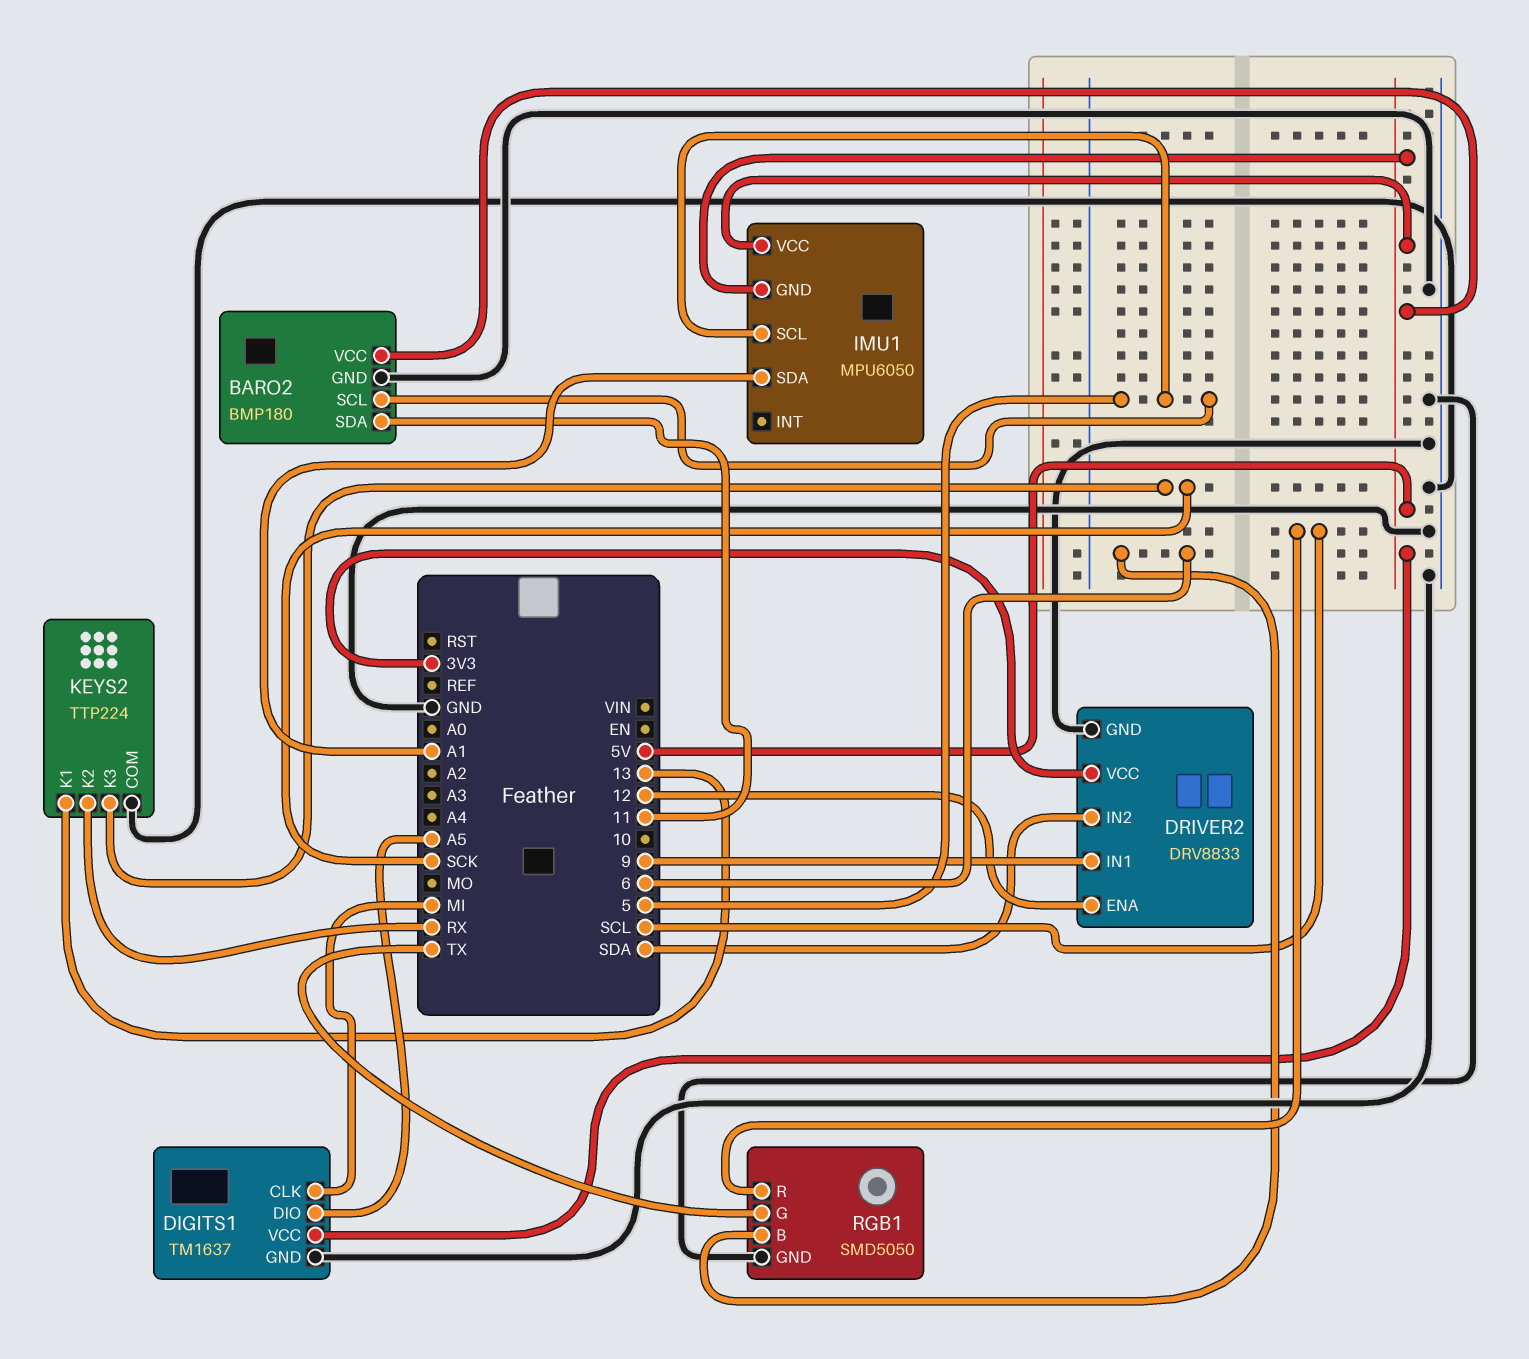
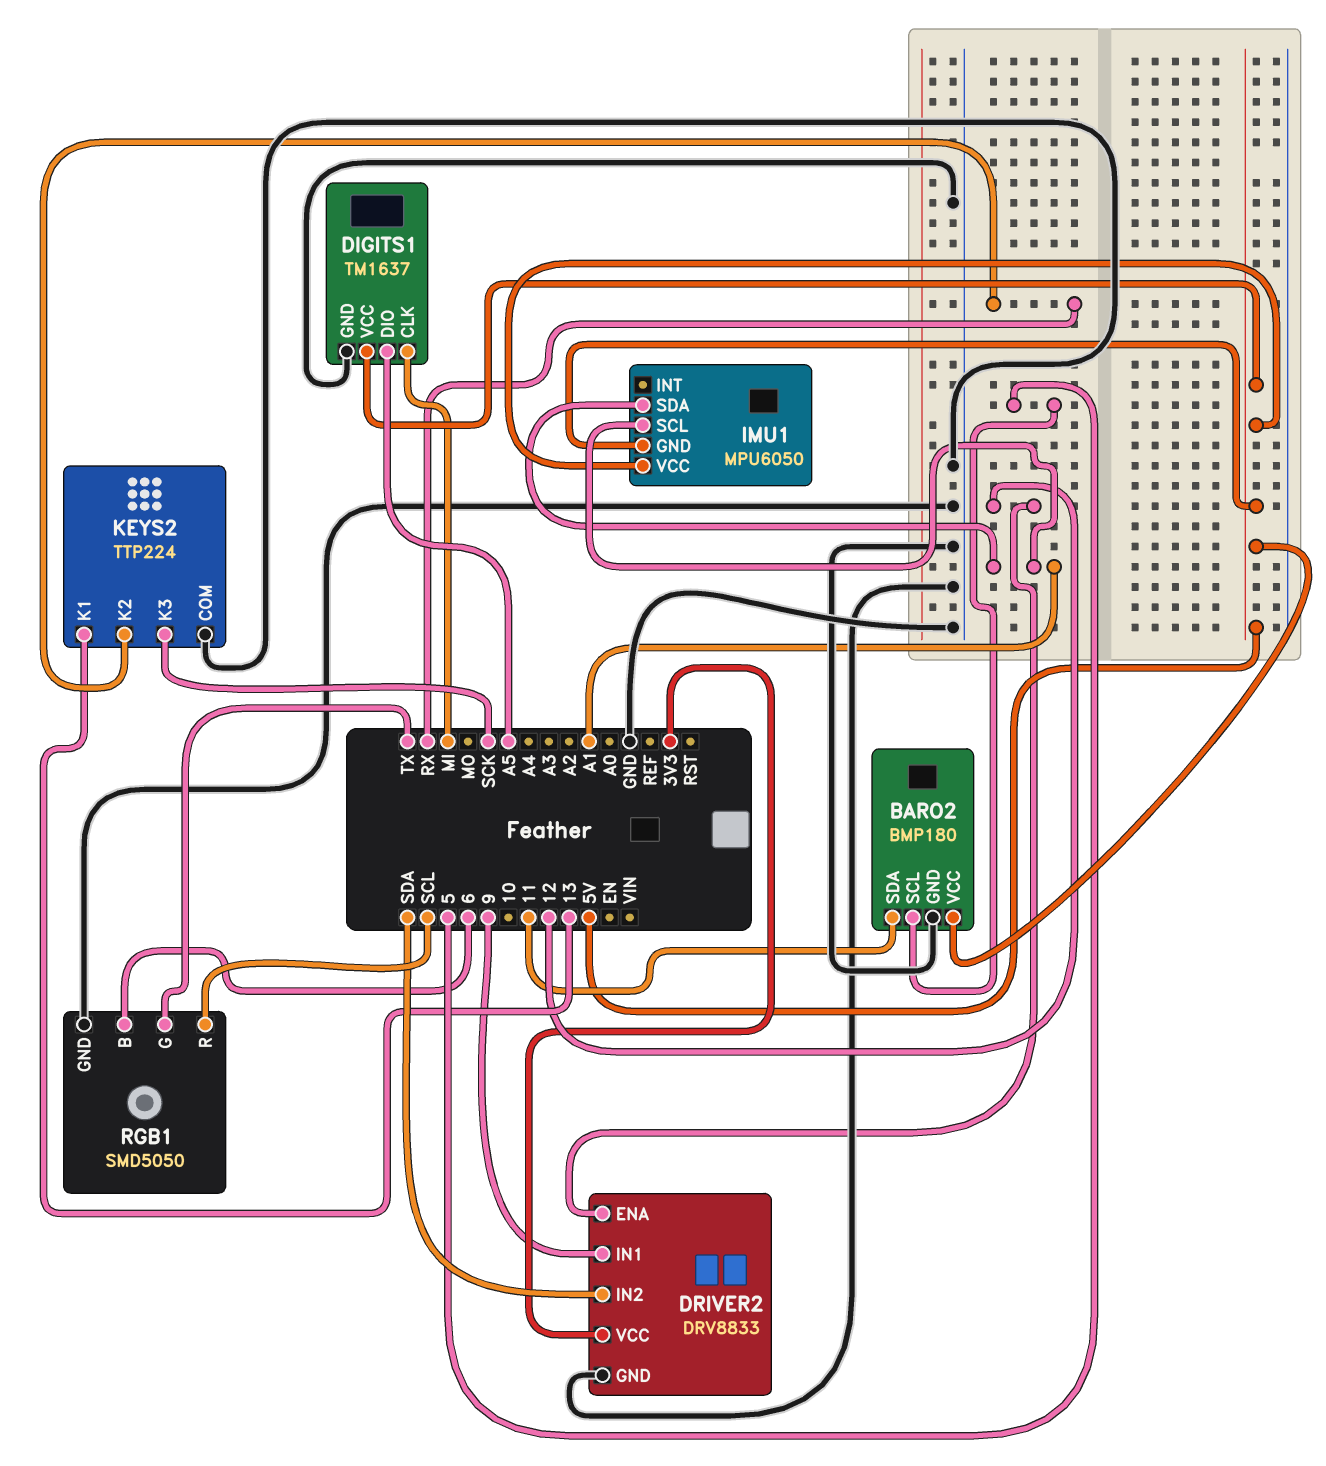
IMU1 pin SCL: 5 -> A1

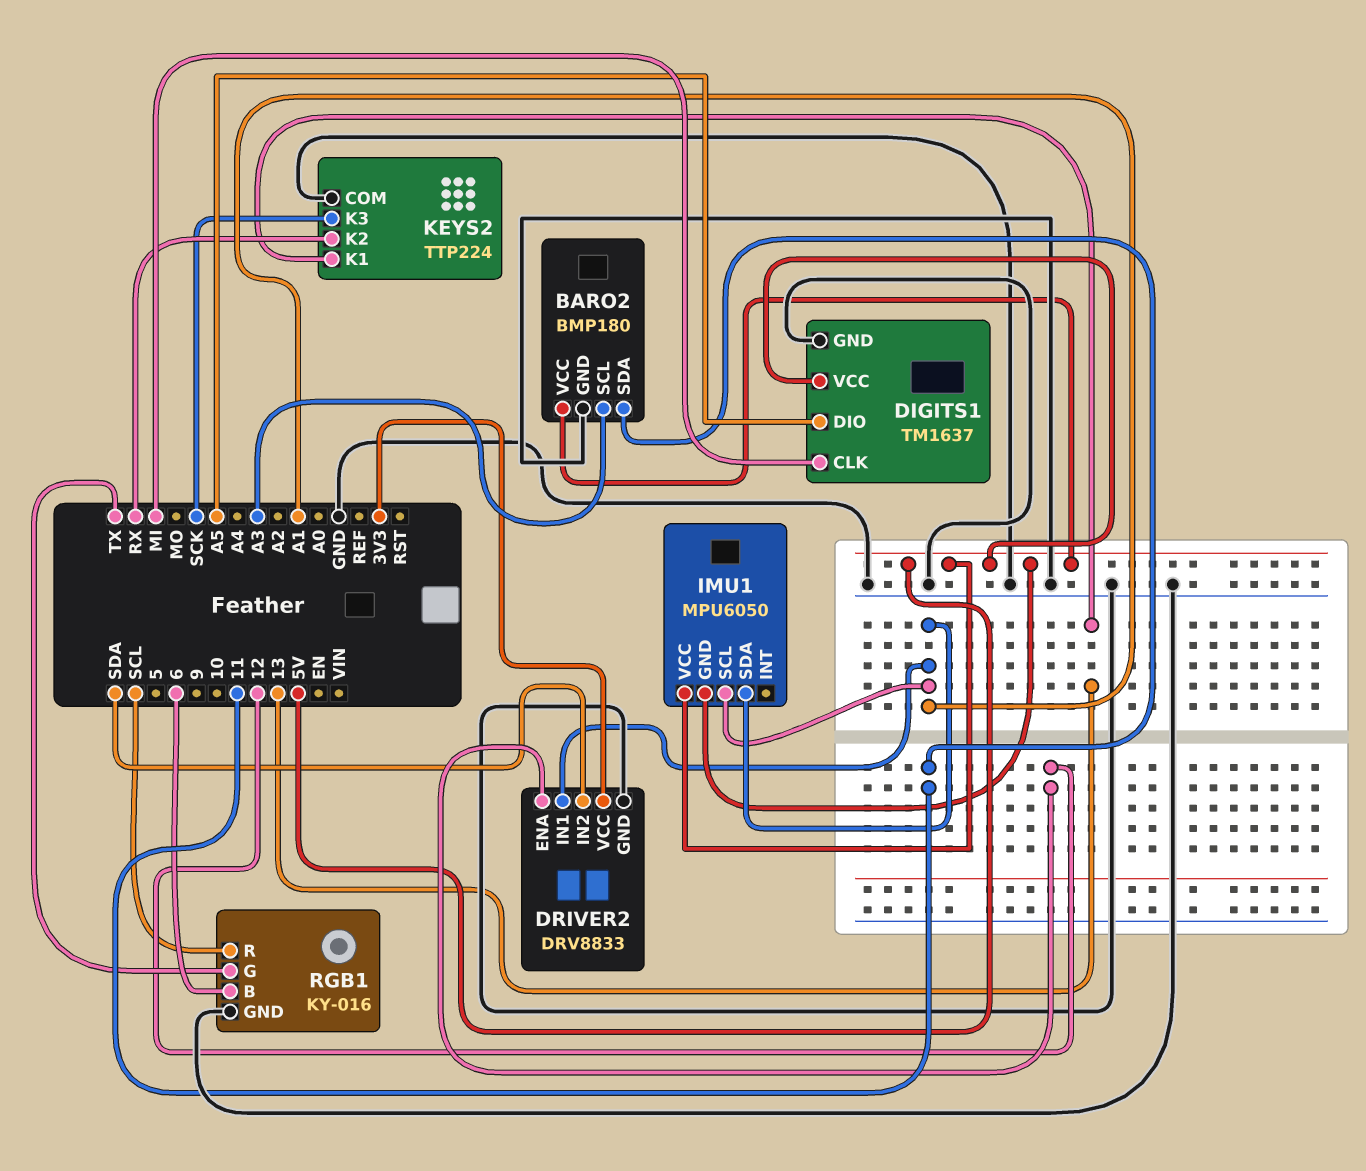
BARO2 pin SCL: 5 -> A3
DRIVER2 pin IN1: 9 -> A1
RGB1: SMD5050 -> KY-016

